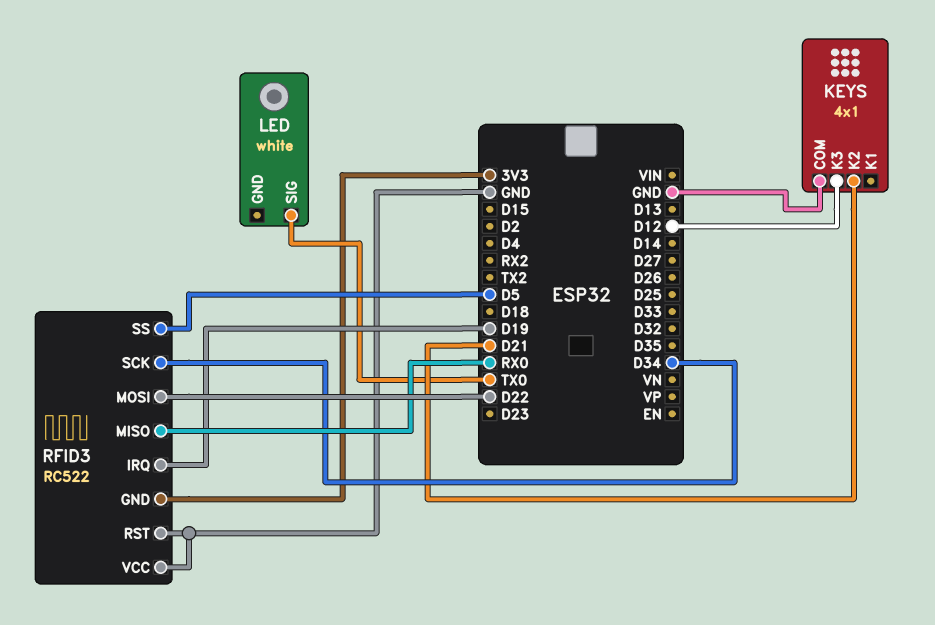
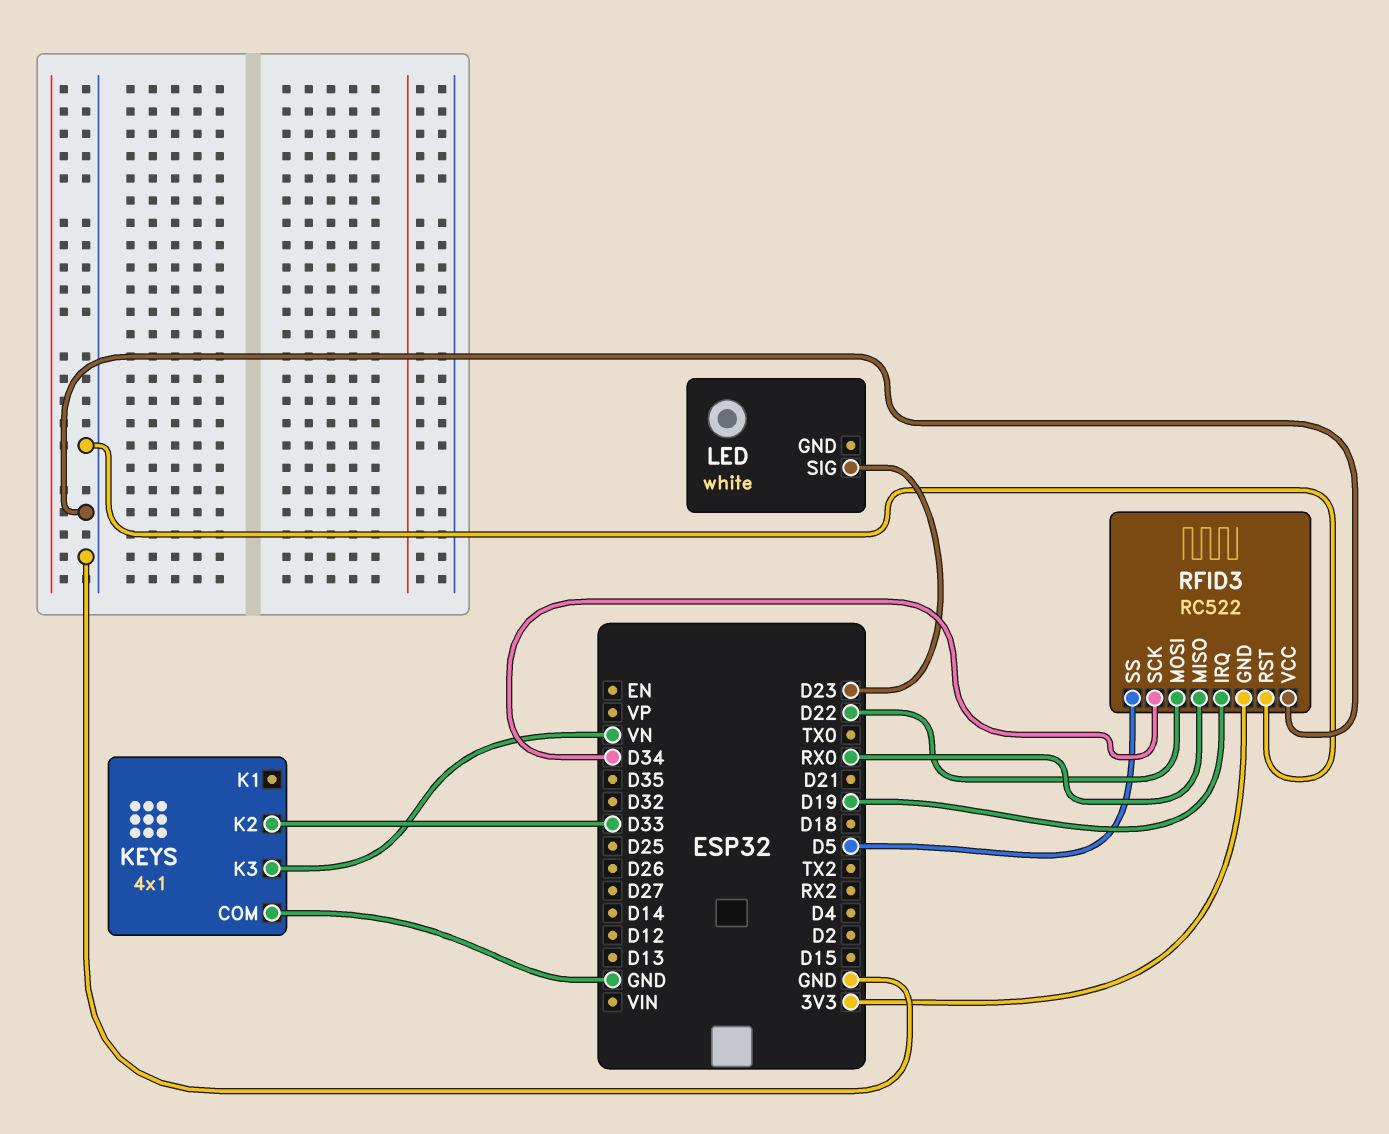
KEYS pin K2: D21 -> D33
KEYS pin K3: D12 -> VN
LED pin SIG: TX0 -> D23

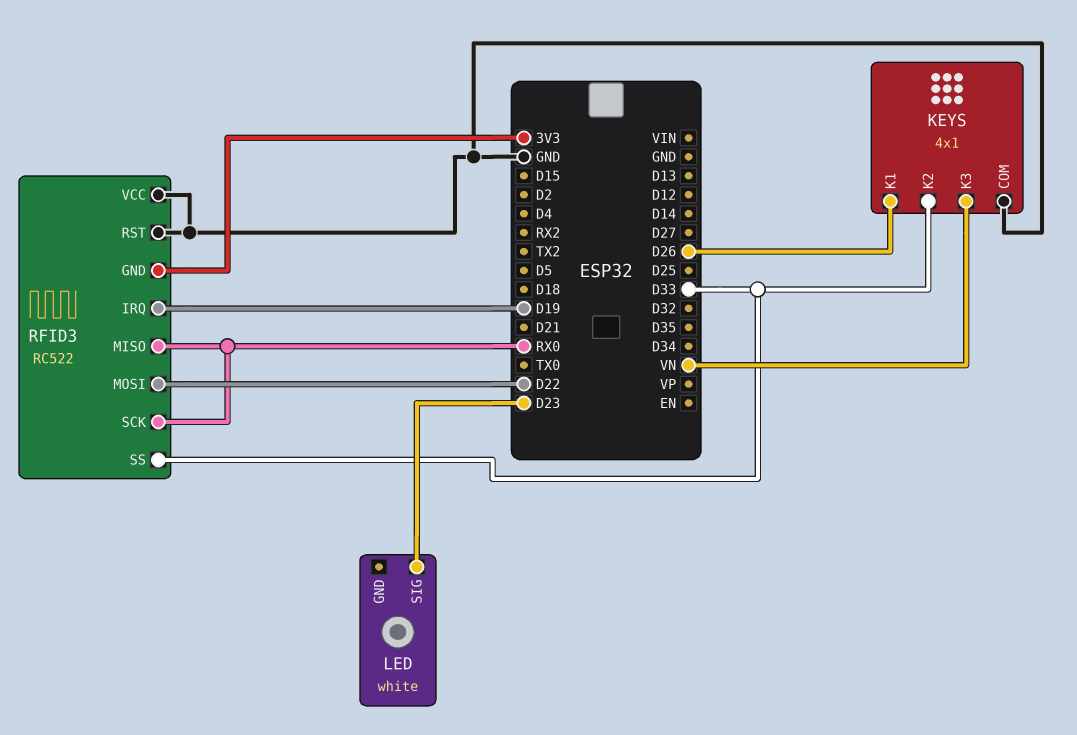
KEYS pin K1: none -> D26
RFID3 pin SCK: D34 -> RX0
RFID3 pin SS: D5 -> D33

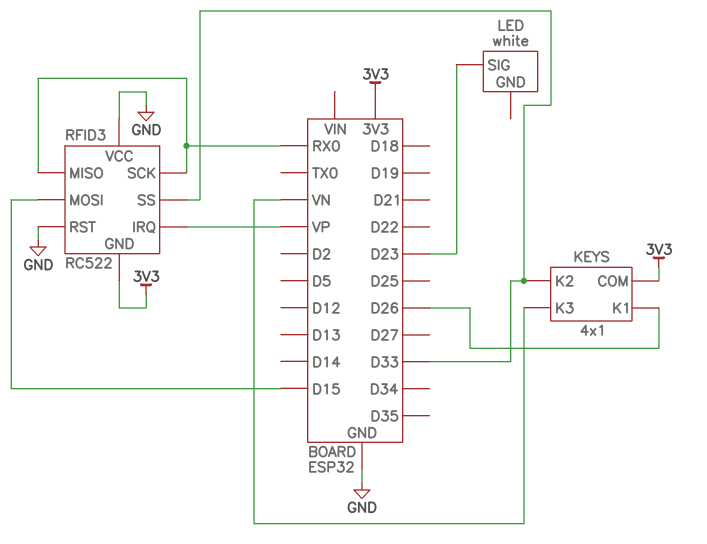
KEYS pin COM: GND -> 3V3
RFID3 pin IRQ: D19 -> VP
RFID3 pin MOSI: D22 -> D15

